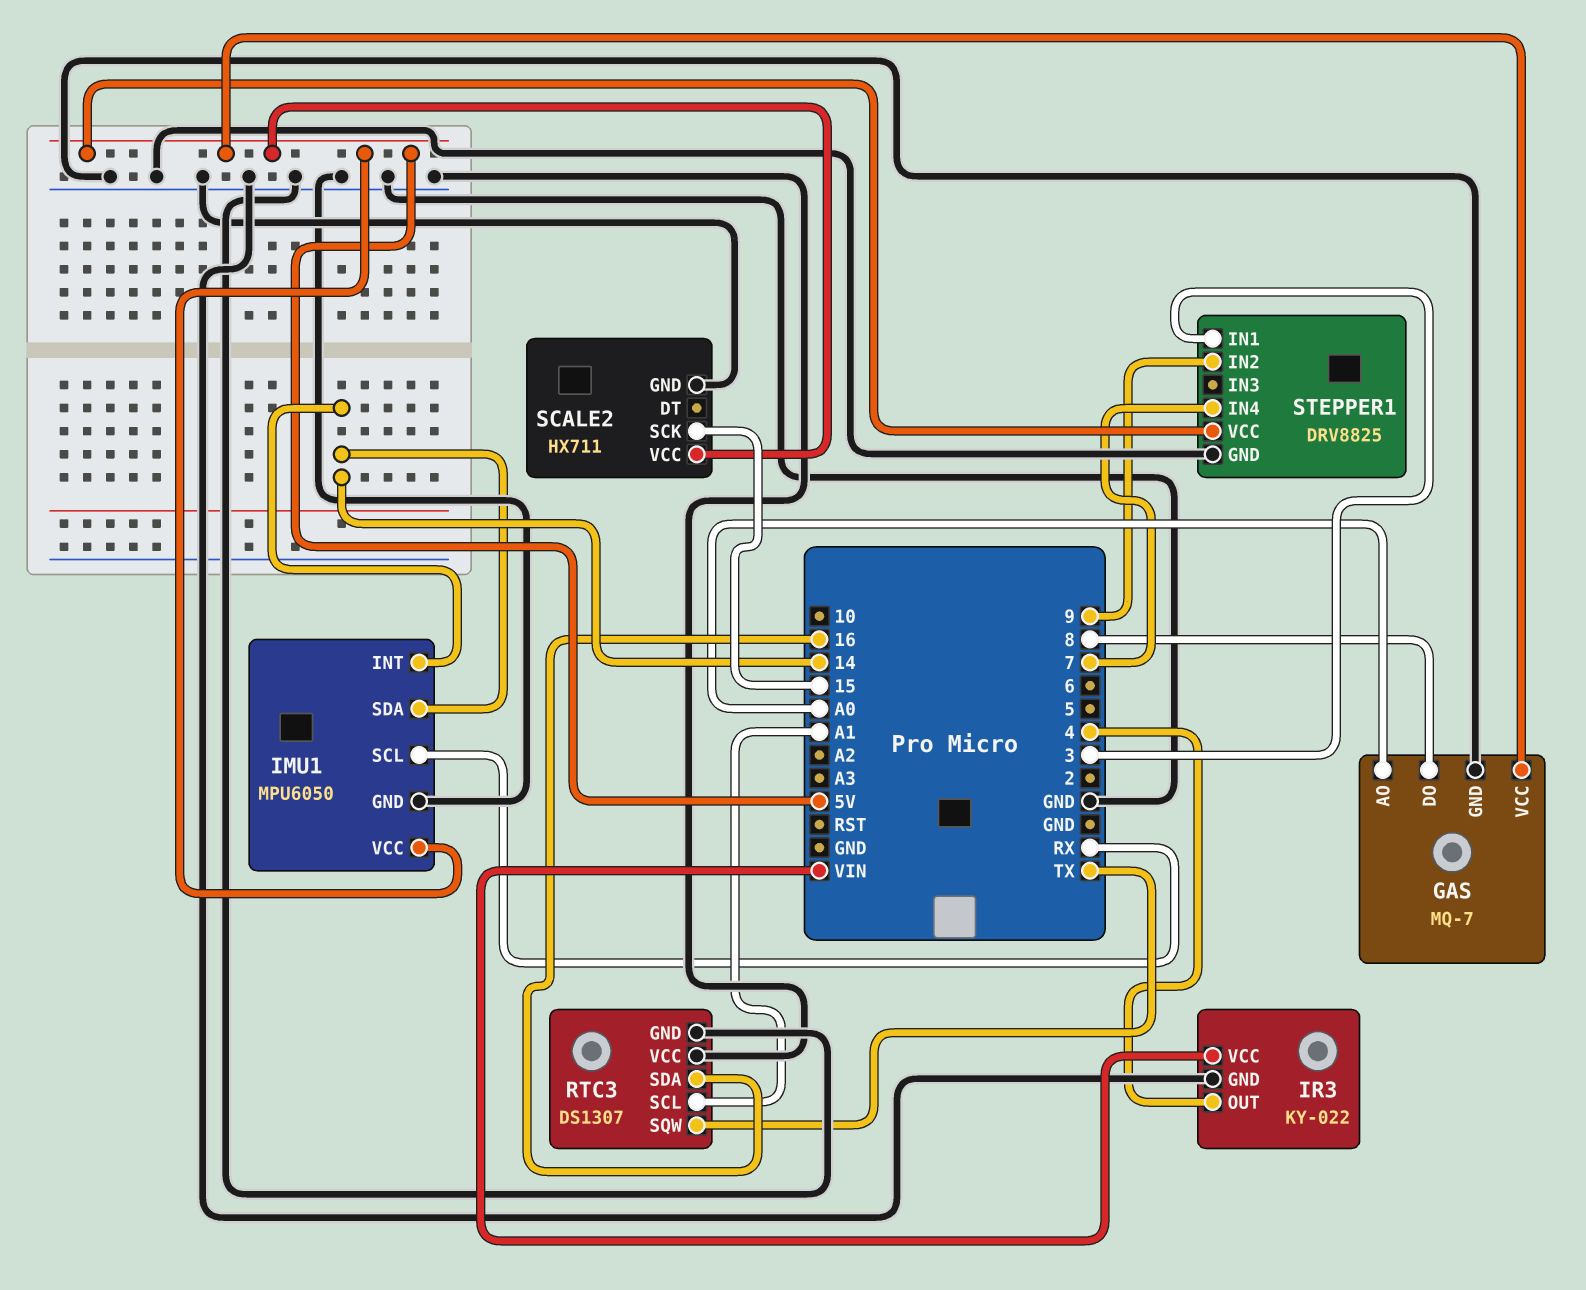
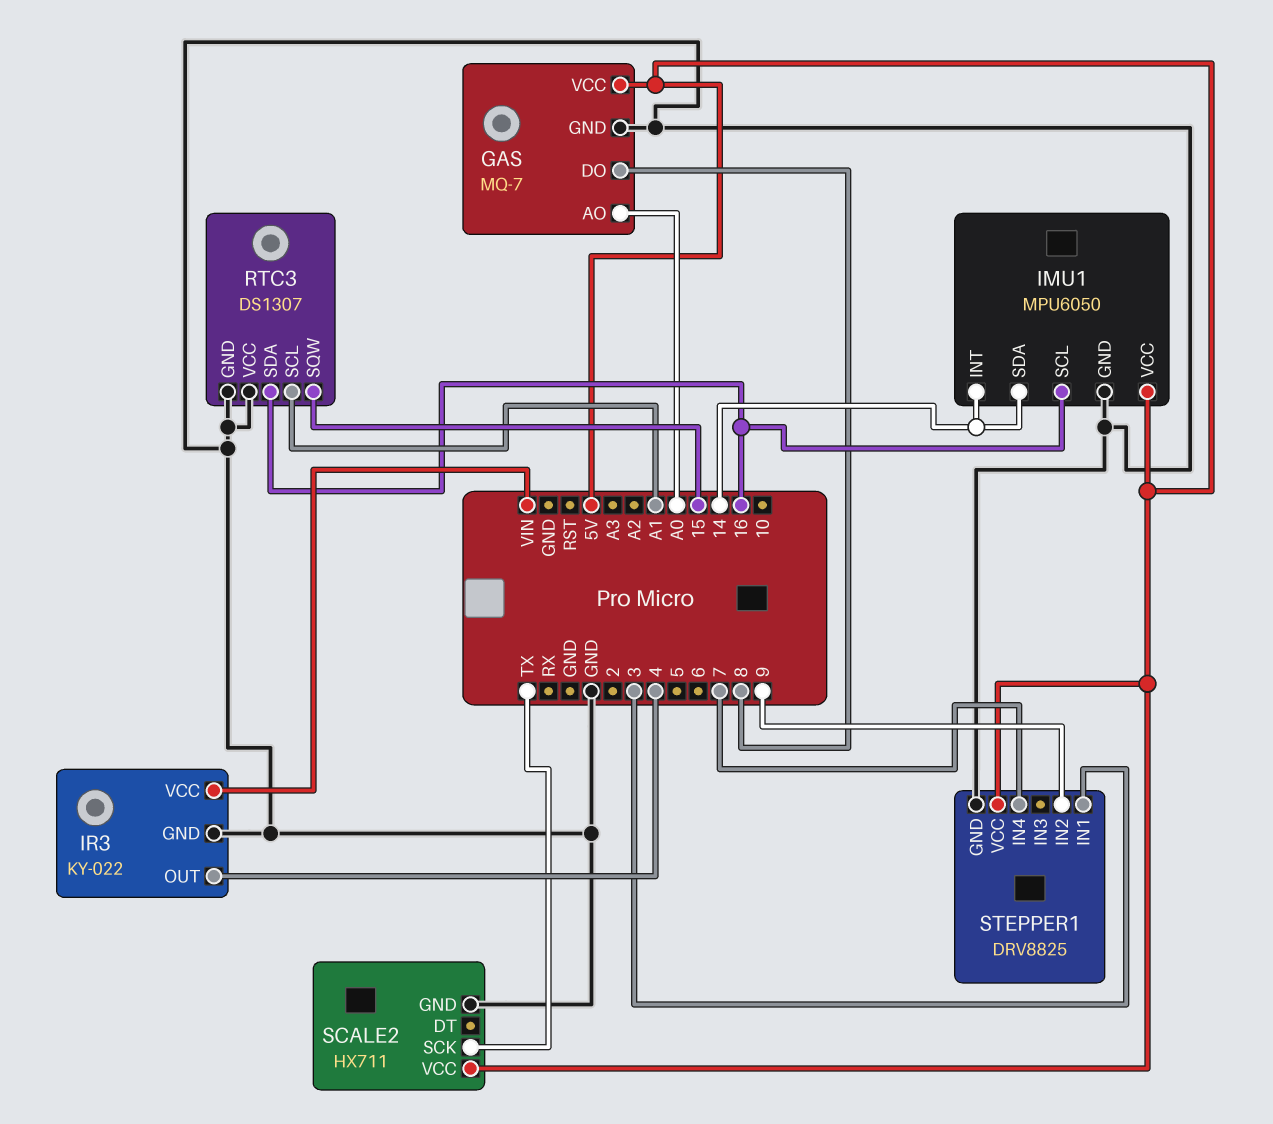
IMU1 pin SCL: RX -> 16
RTC3 pin SQW: TX -> 15
SCALE2 pin SCK: 15 -> TX

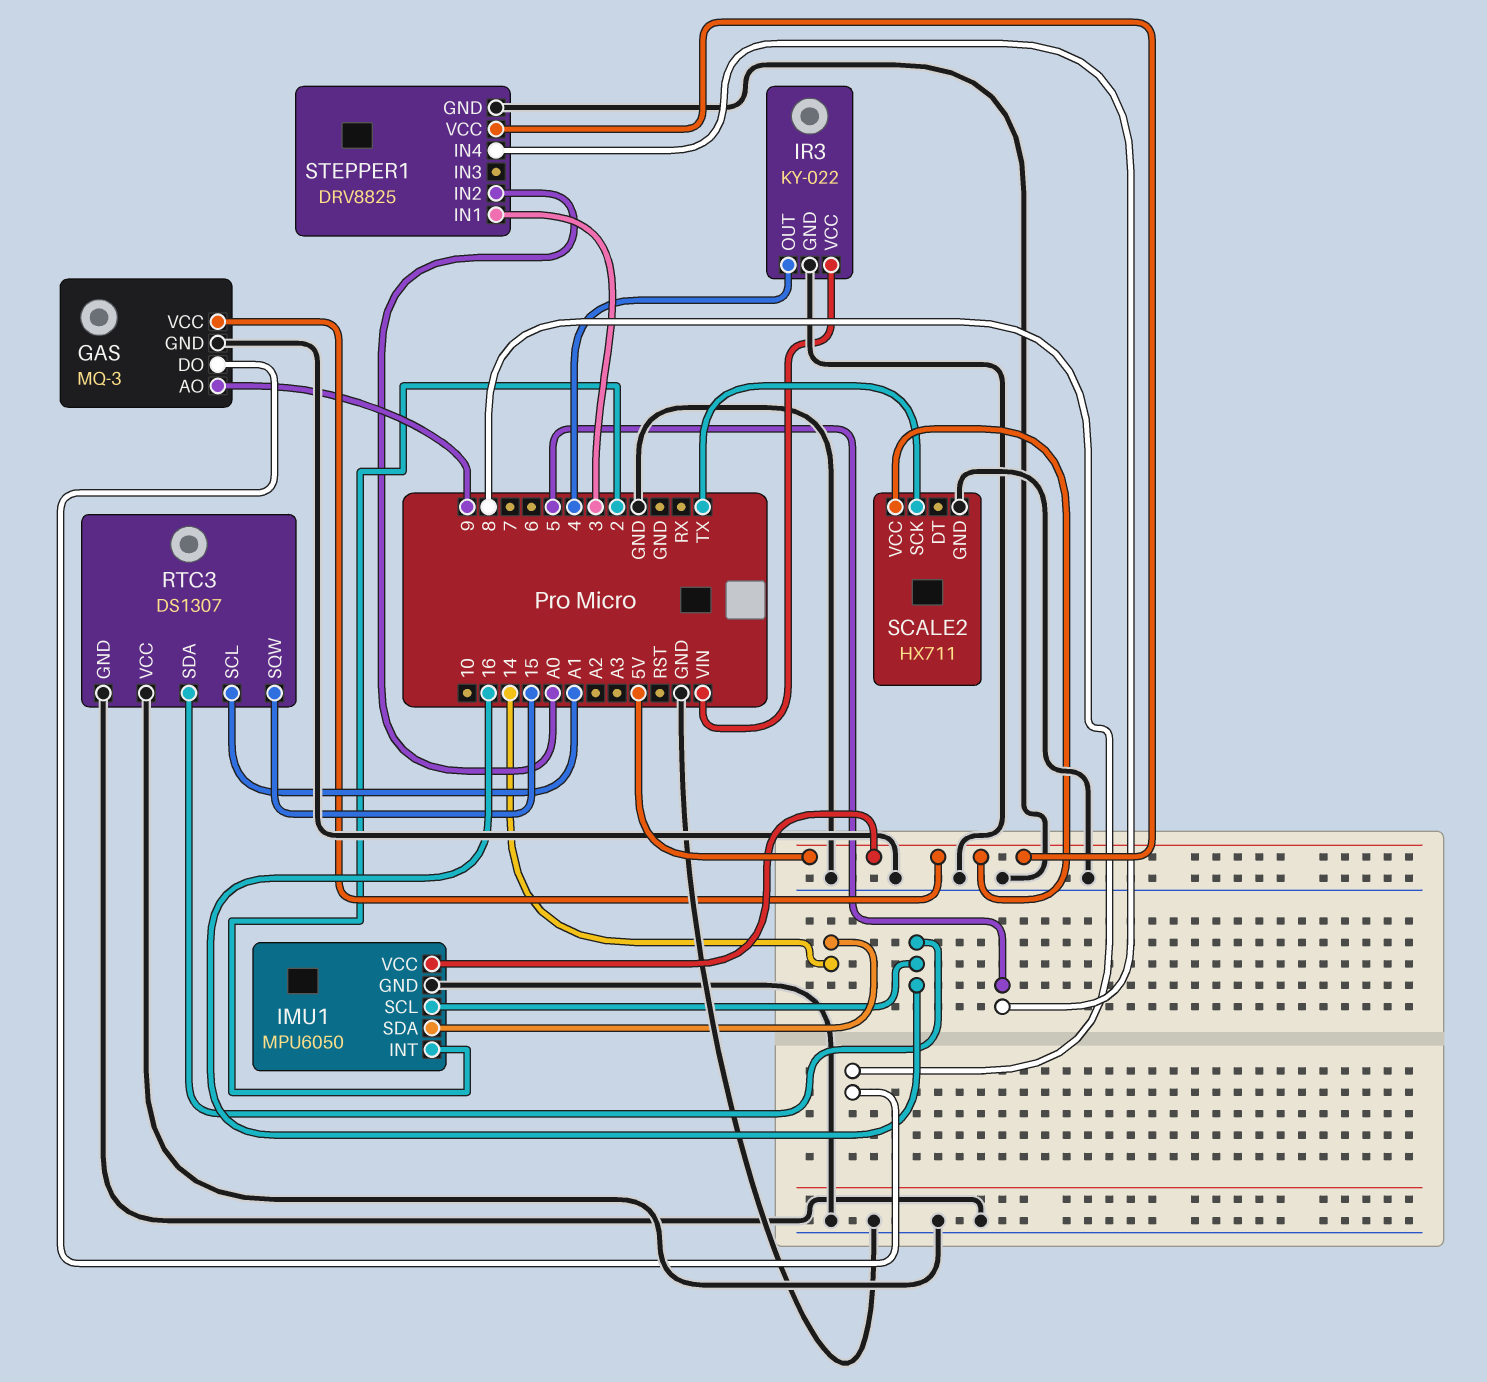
GAS: MQ-7 -> MQ-3
GAS pin AO: A0 -> 9
IMU1 pin INT: 14 -> 2
STEPPER1 pin IN2: 9 -> A0
STEPPER1 pin IN4: 7 -> 5

